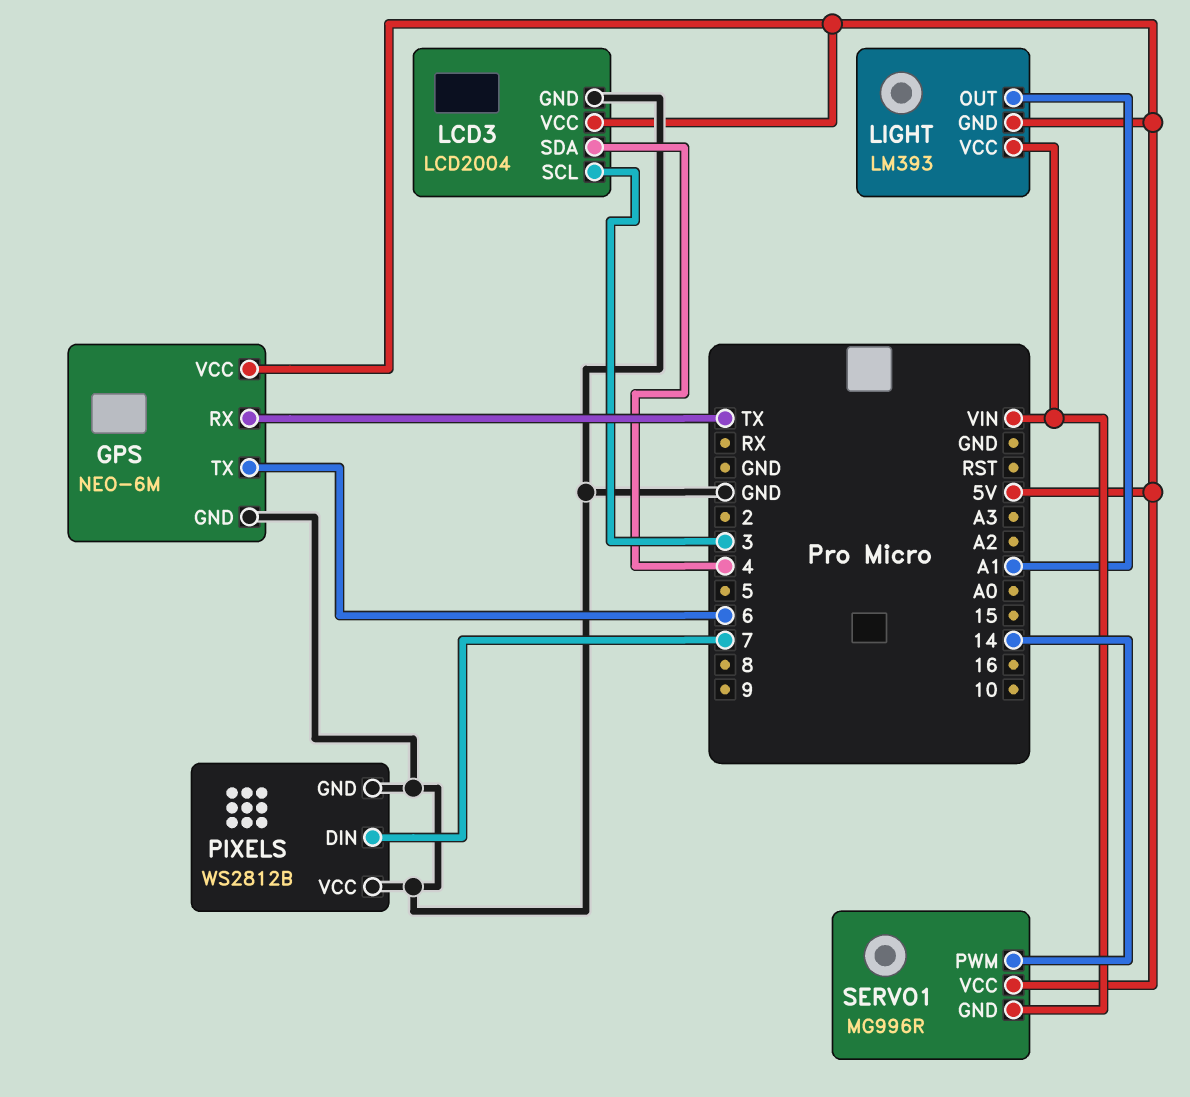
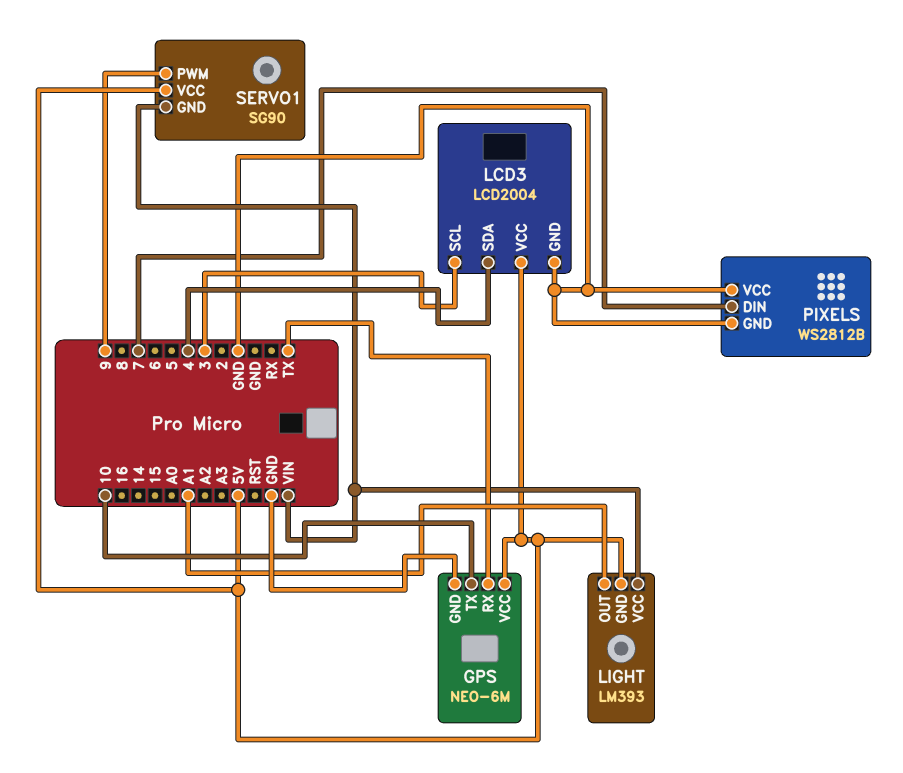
GPS pin TX: 6 -> 10
SERVO1: MG996R -> SG90
SERVO1 pin PWM: 14 -> 9

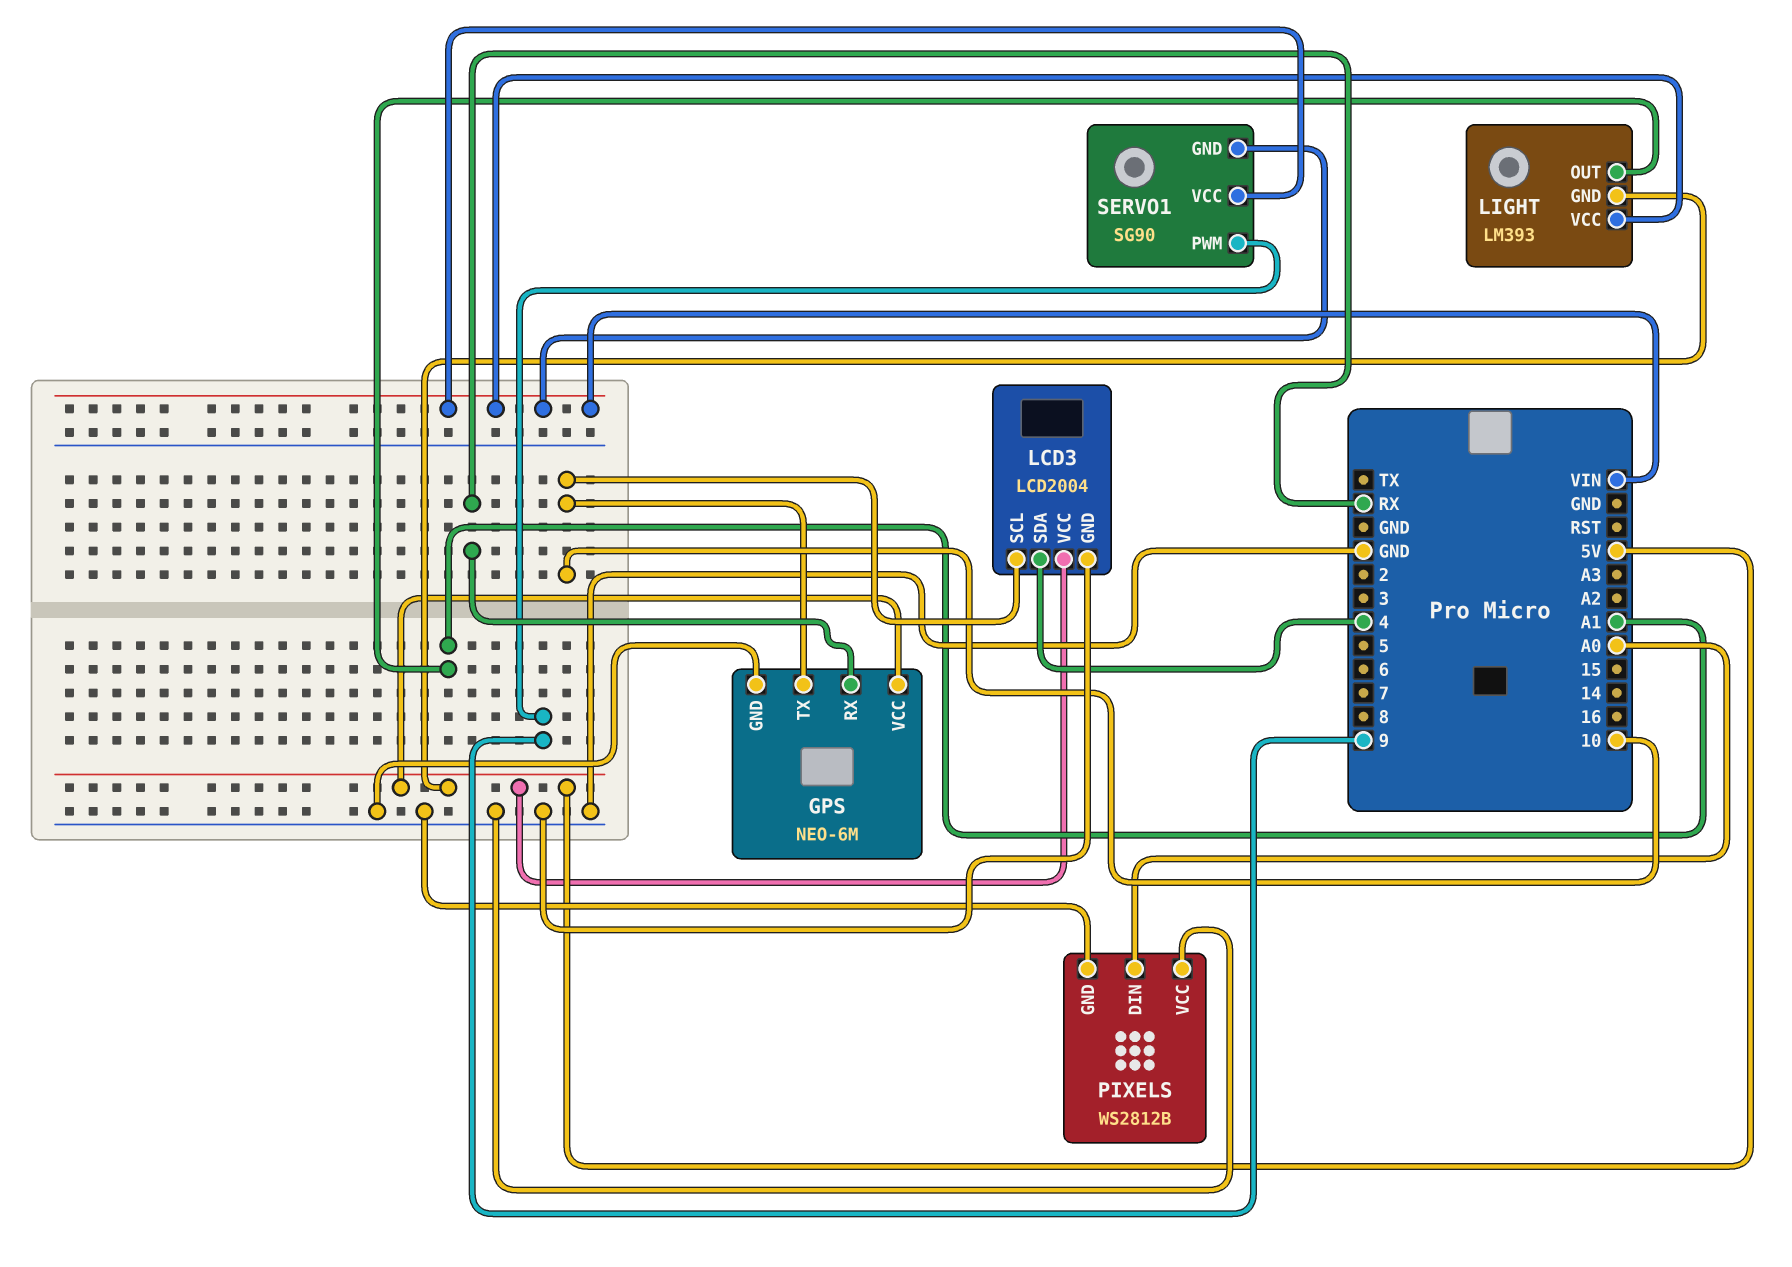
GPS pin RX: TX -> RX
LCD3 pin SCL: 3 -> 10
PIXELS pin DIN: 7 -> A0
SERVO1 pin VCC: 5V -> VIN

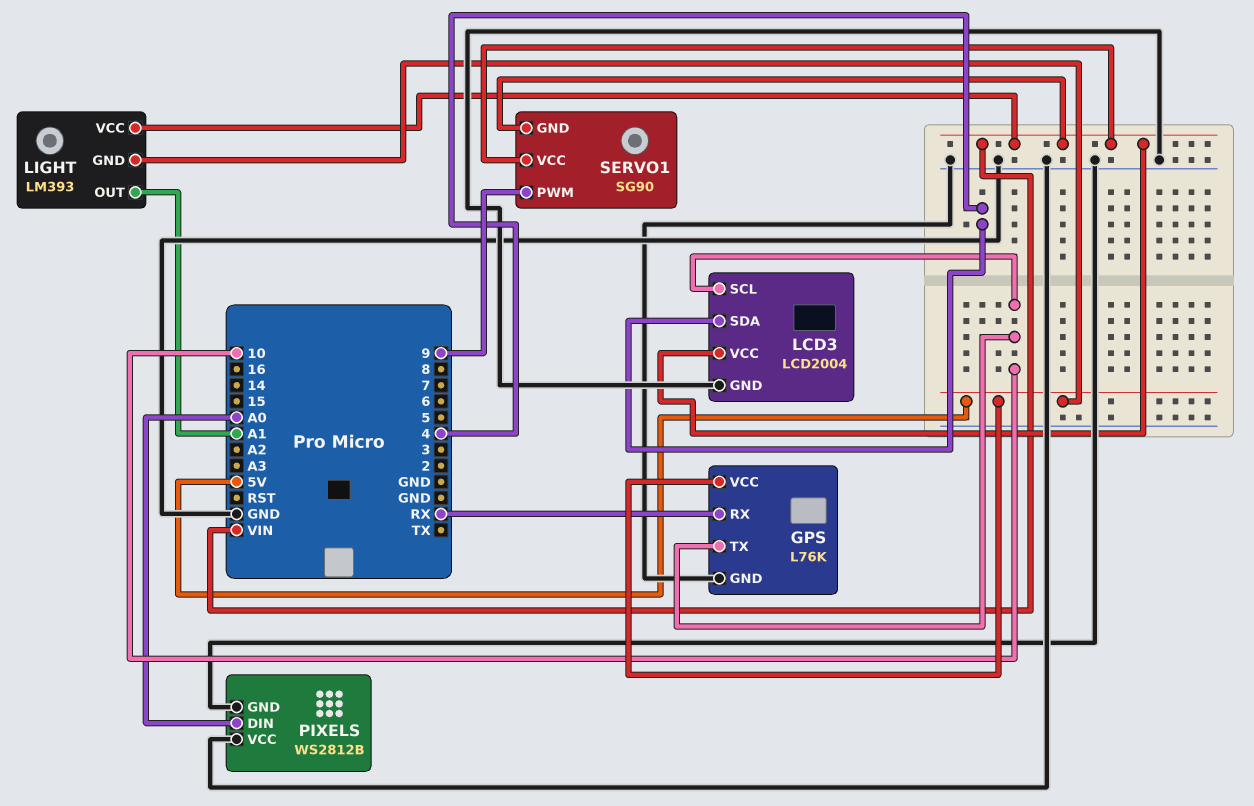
GPS: NEO-6M -> L76K
LCD3 pin VCC: 5V -> VIN

